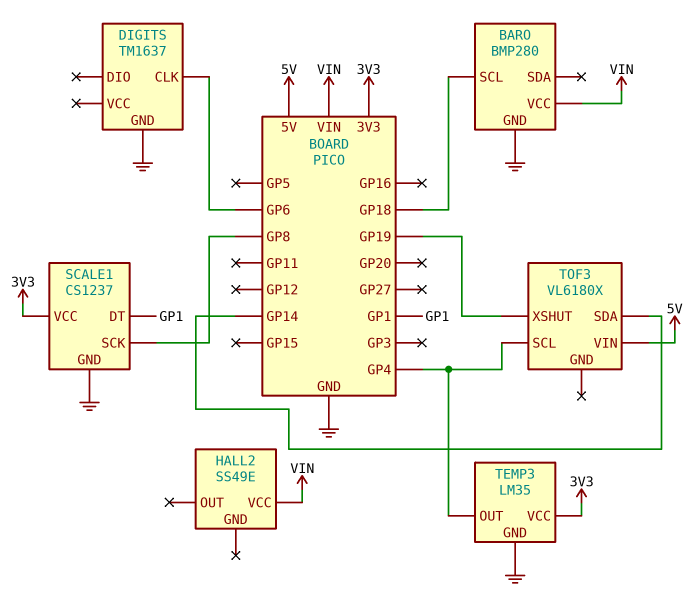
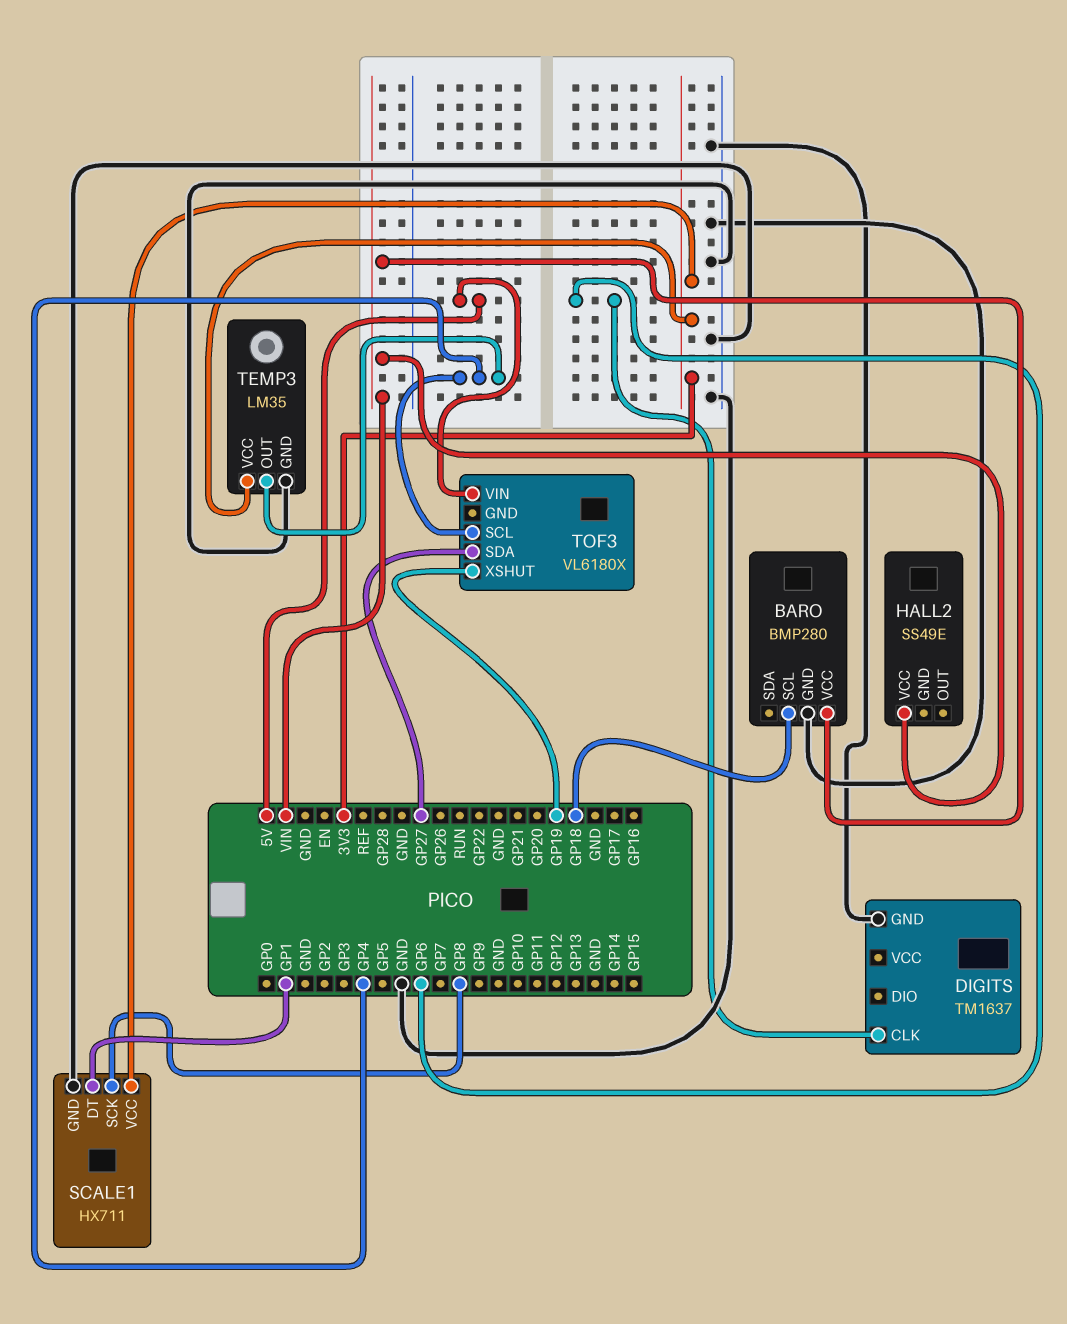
SCALE1: CS1237 -> HX711
TOF3 pin SDA: GP14 -> GP27

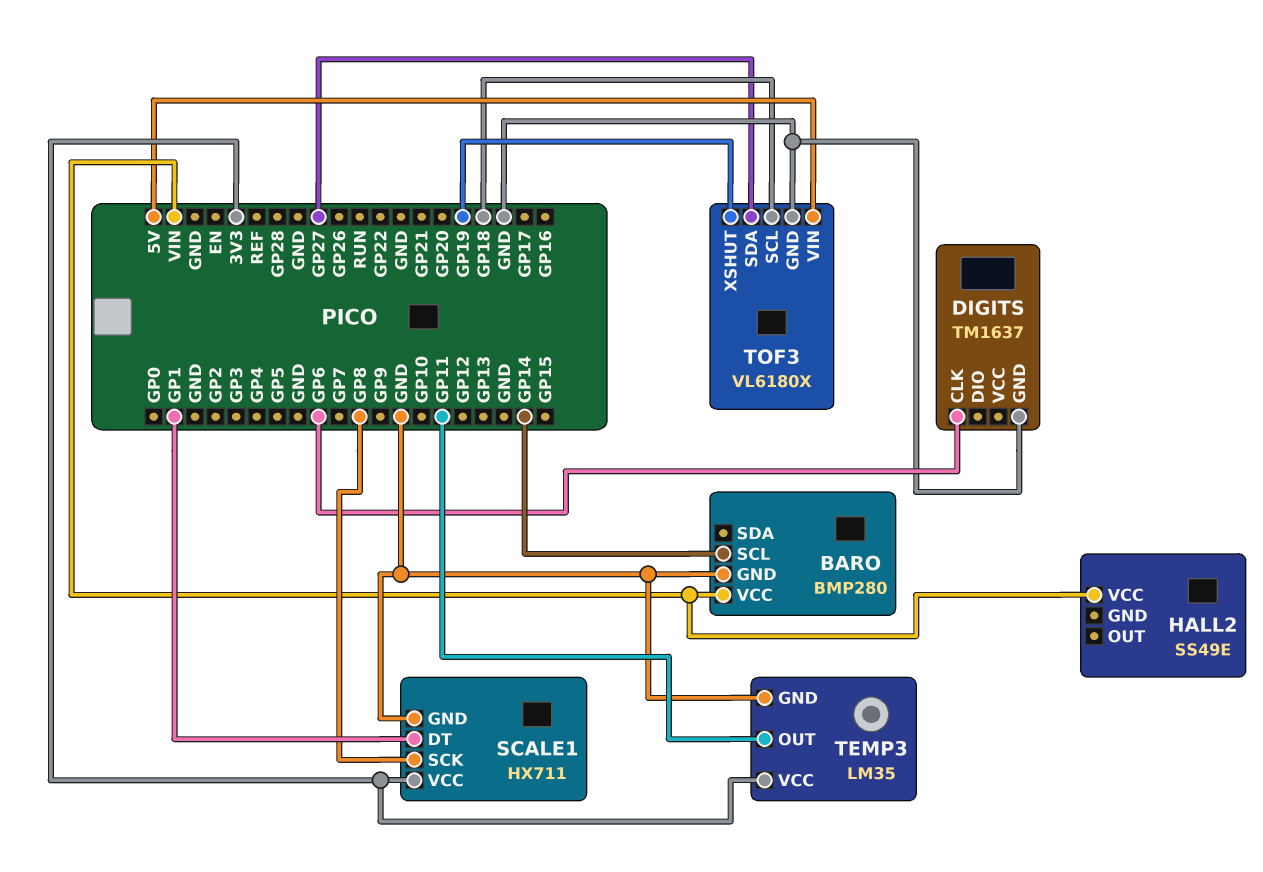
BARO pin SCL: GP18 -> GP14
TEMP3 pin OUT: GP4 -> GP11
TOF3 pin GND: none -> GND
TOF3 pin SCL: GP4 -> GP18

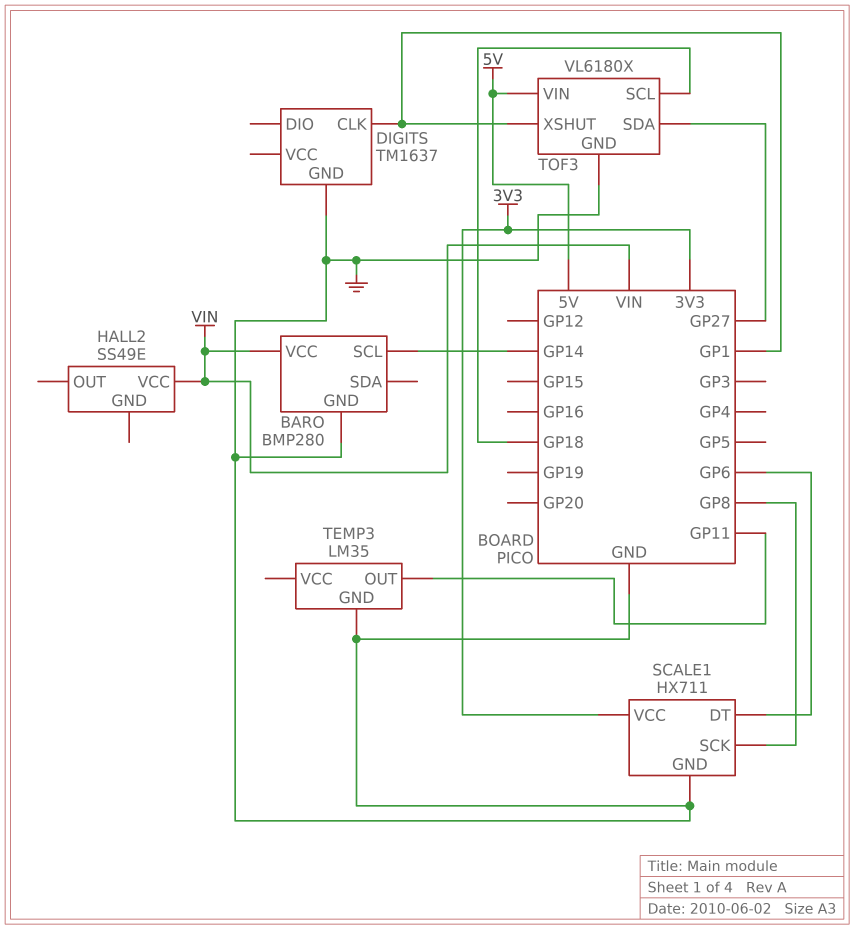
DIGITS pin CLK: GP6 -> GP1
SCALE1 pin DT: GP1 -> GP6
TEMP3 pin VCC: 3V3 -> none
TOF3 pin XSHUT: GP19 -> GP1

